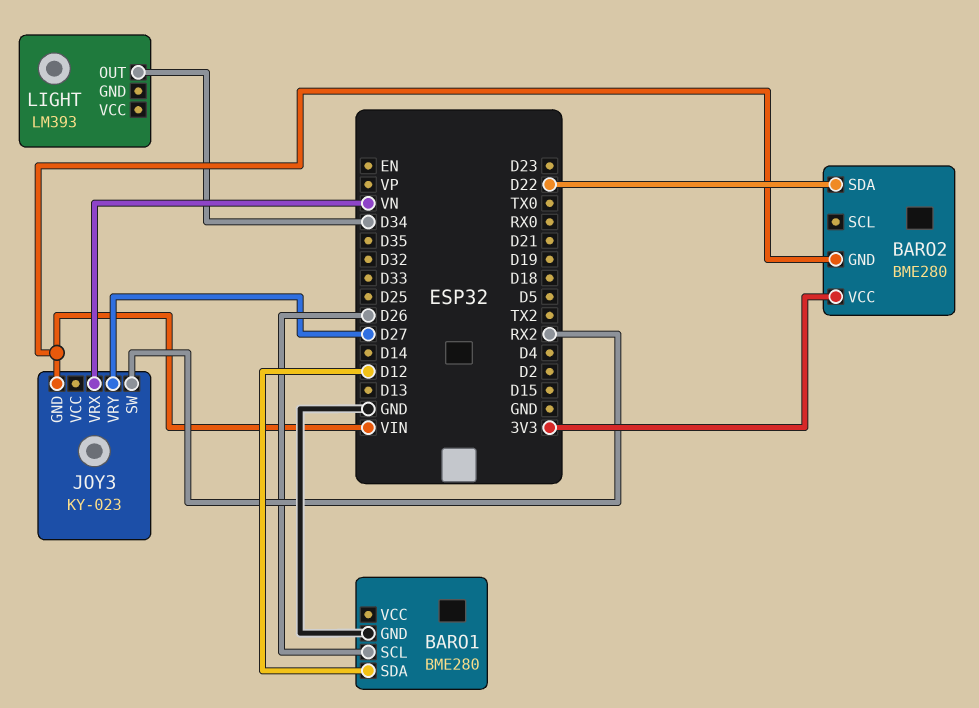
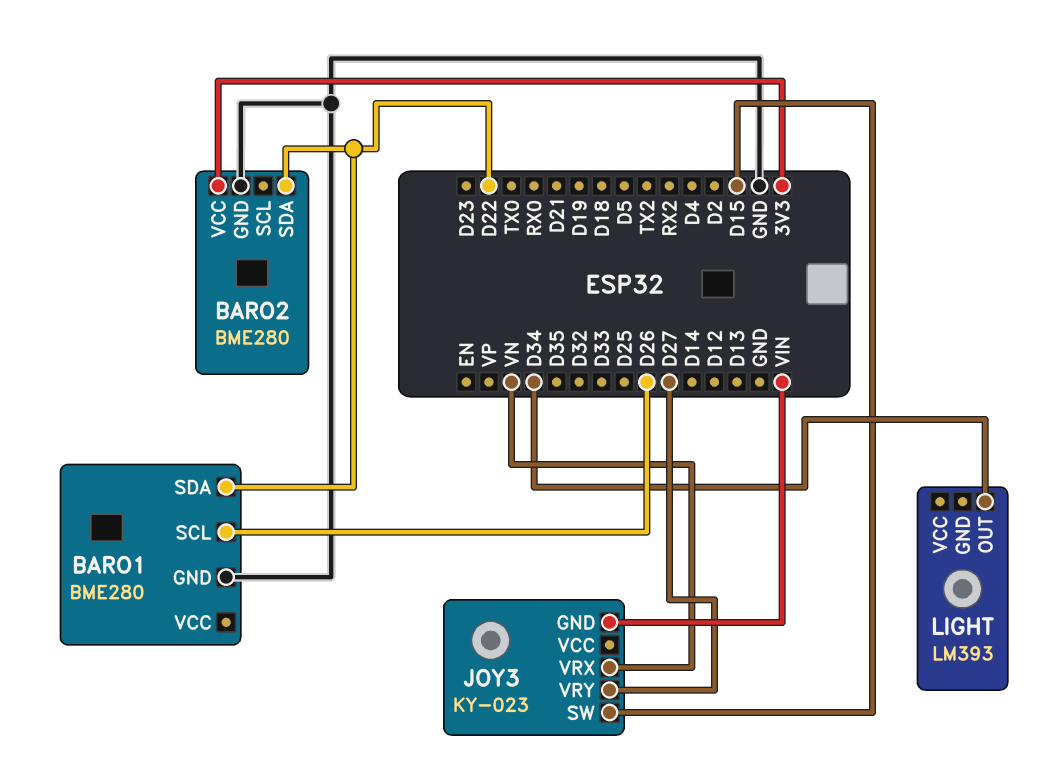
BARO1 pin SDA: D12 -> D22
BARO2 pin GND: VIN -> GND
JOY3 pin SW: RX2 -> D15

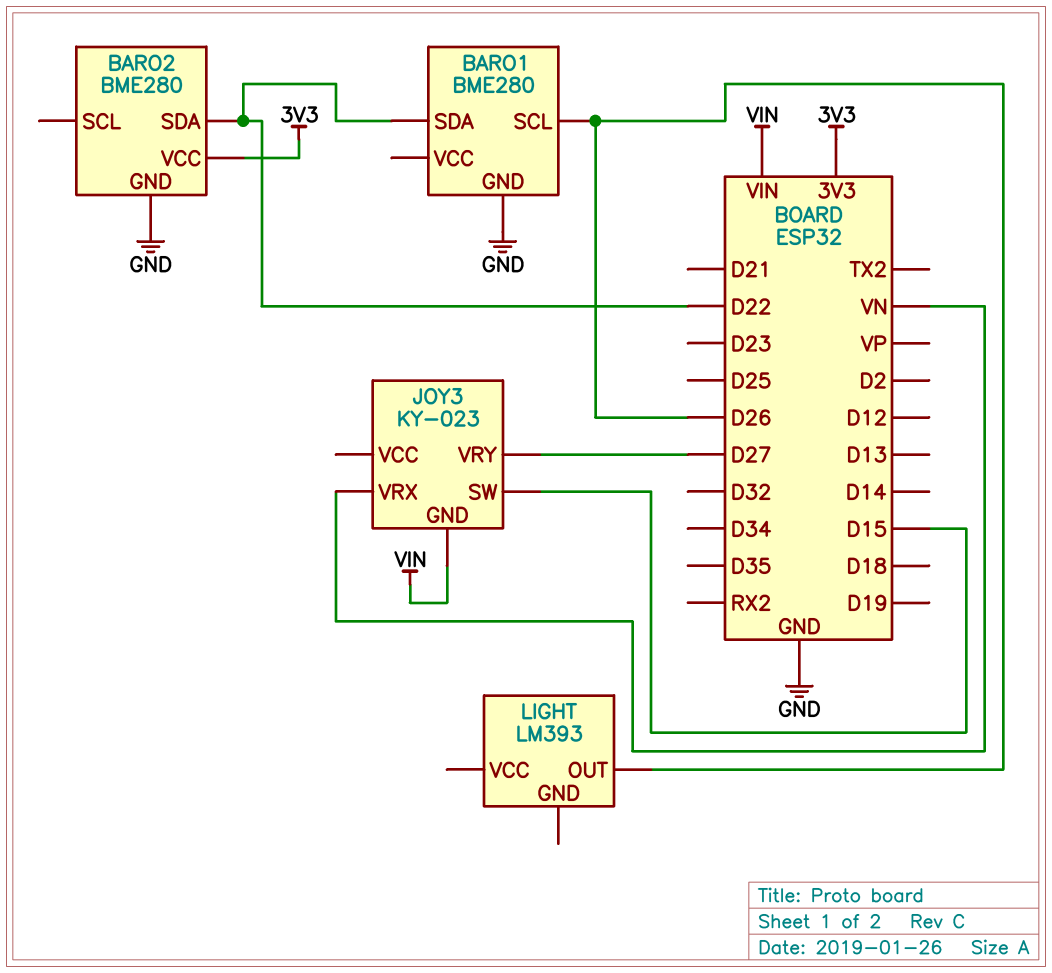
LIGHT pin OUT: D34 -> D26

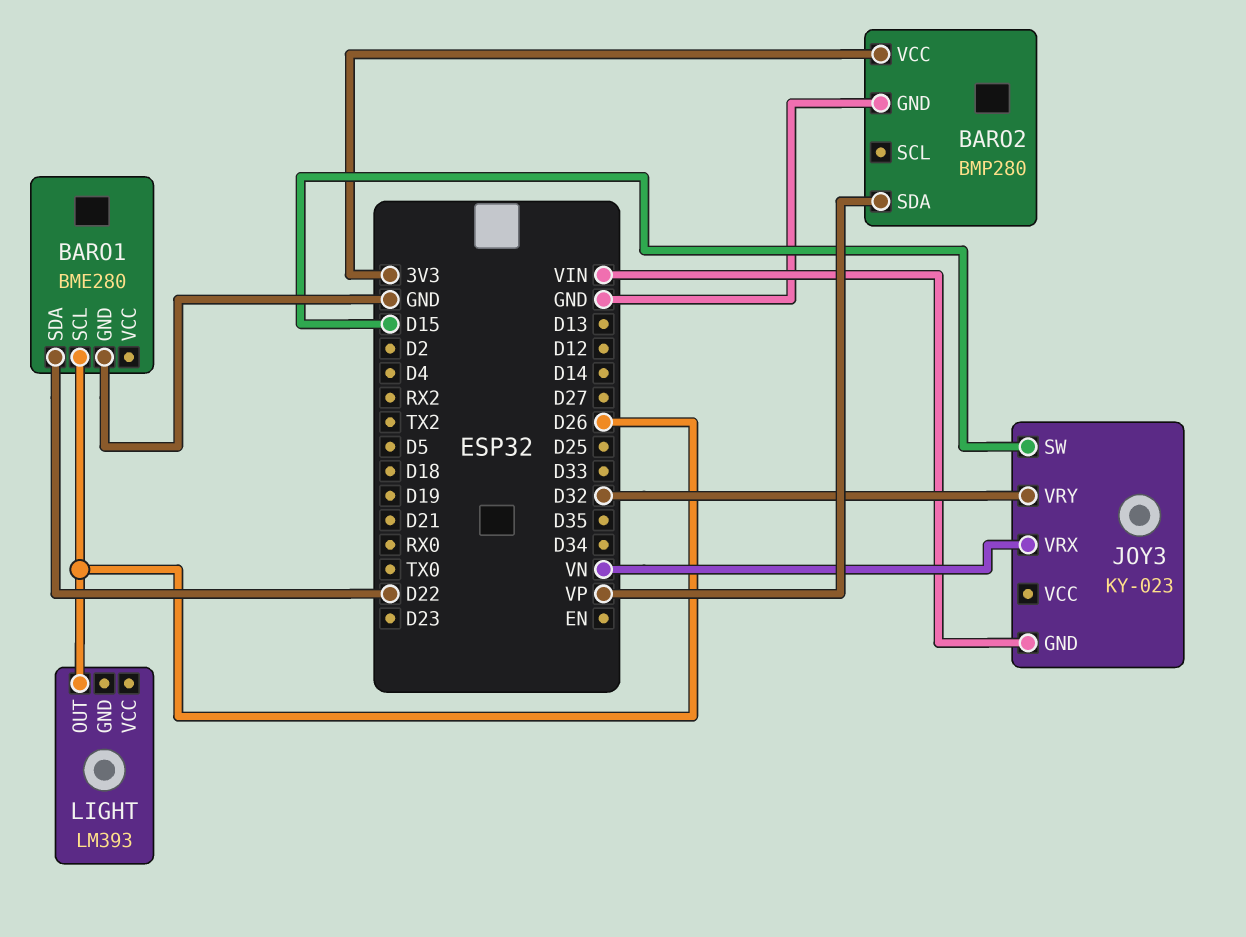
BARO2: BME280 -> BMP280
BARO2 pin SDA: D22 -> VP
JOY3 pin VRY: D27 -> D32

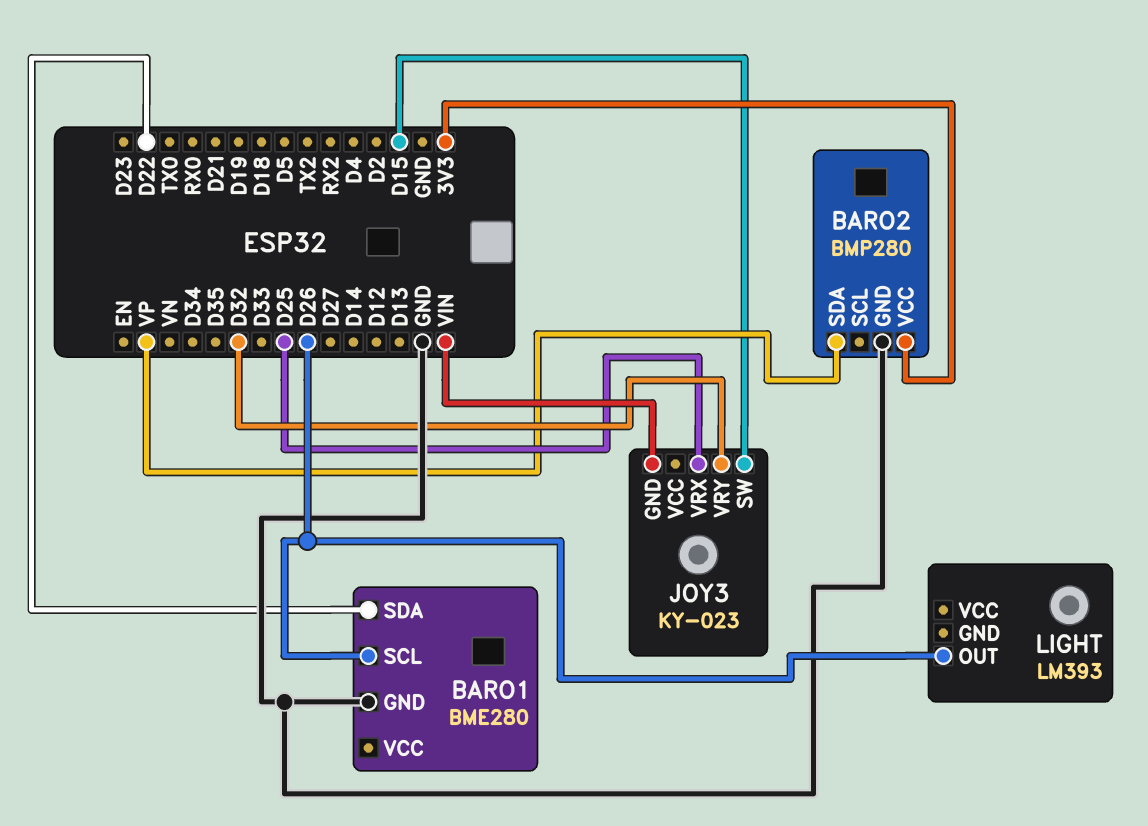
JOY3 pin VRX: VN -> D25

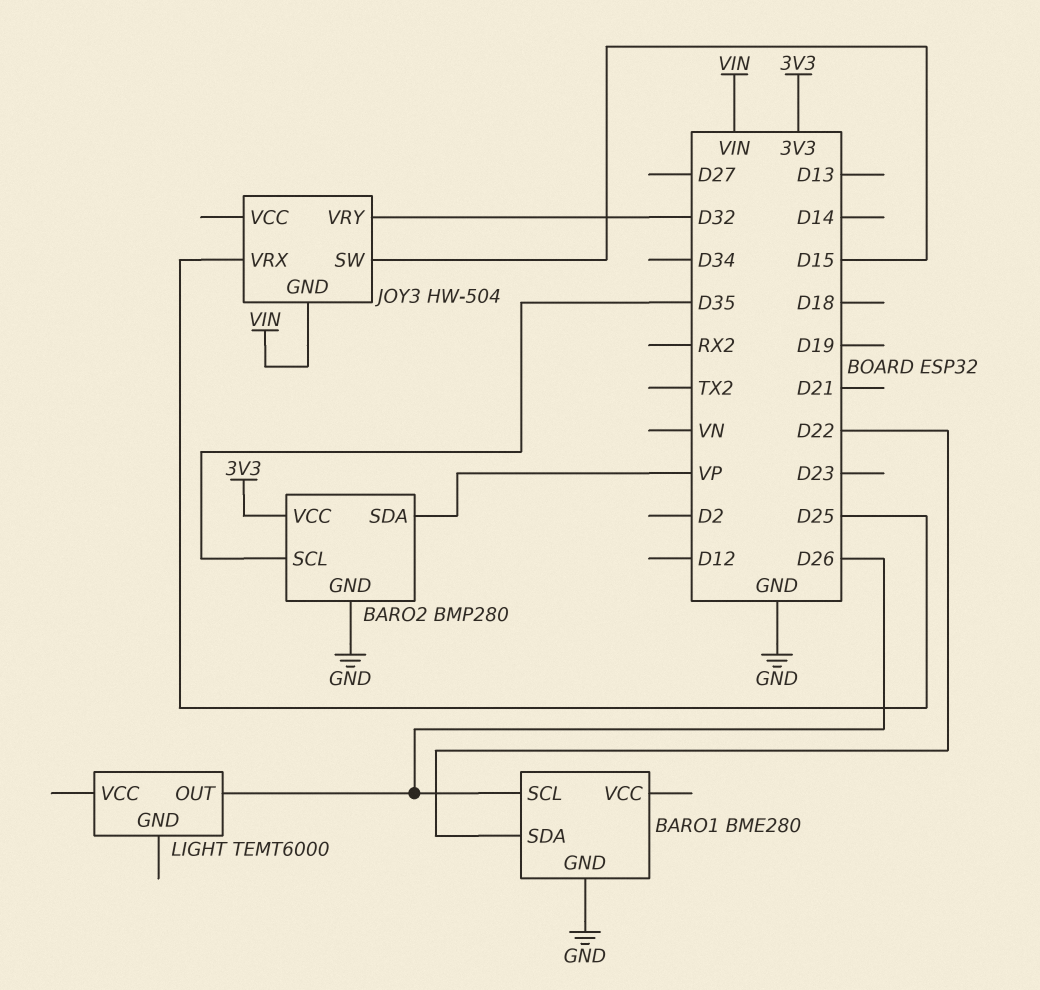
BARO2 pin SCL: none -> D35
JOY3: KY-023 -> HW-504
LIGHT: LM393 -> TEMT6000

